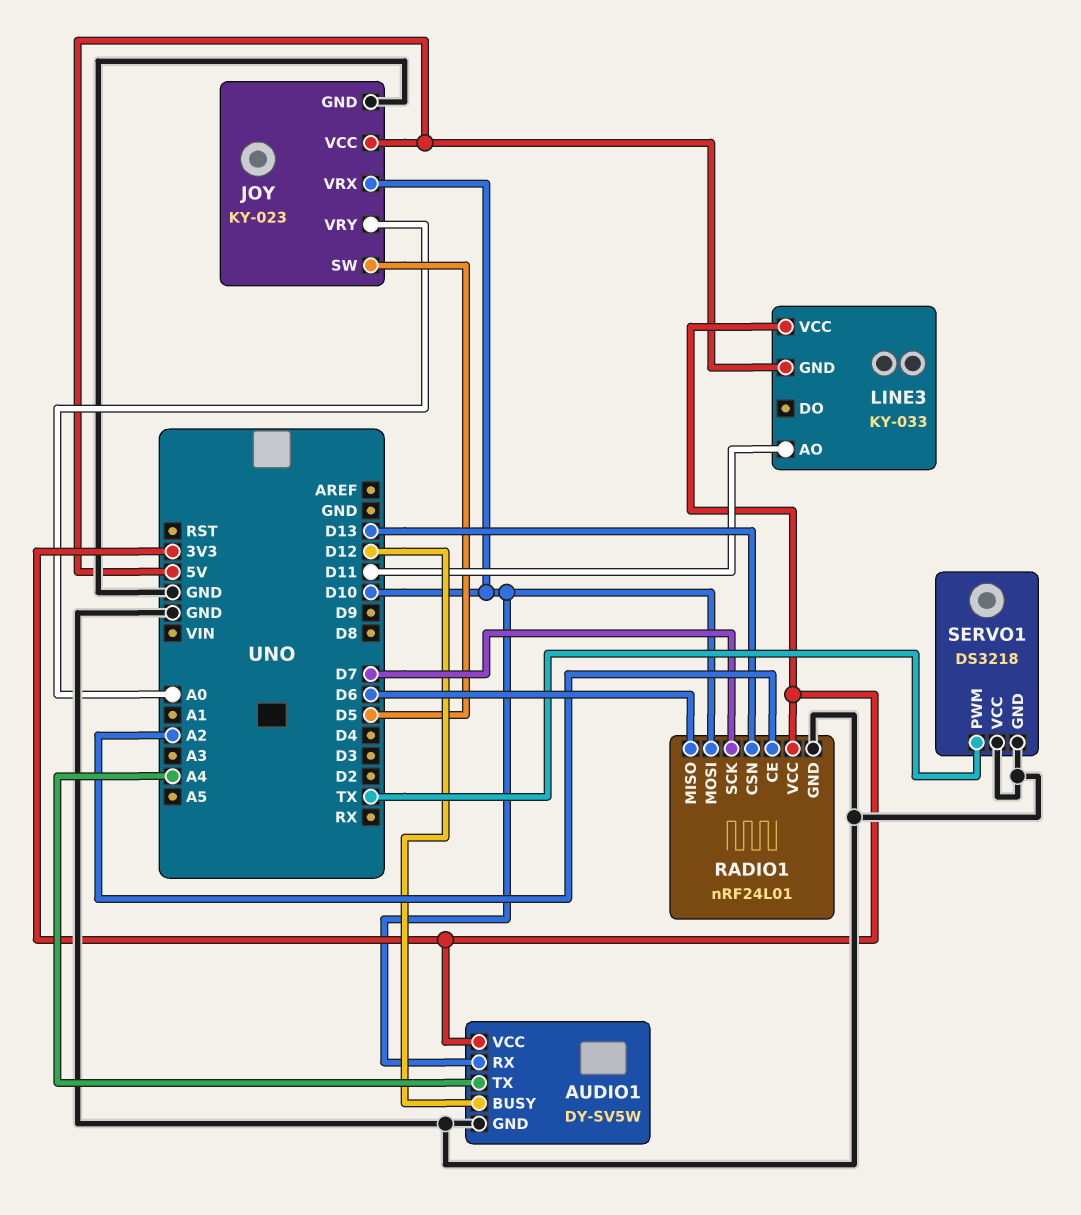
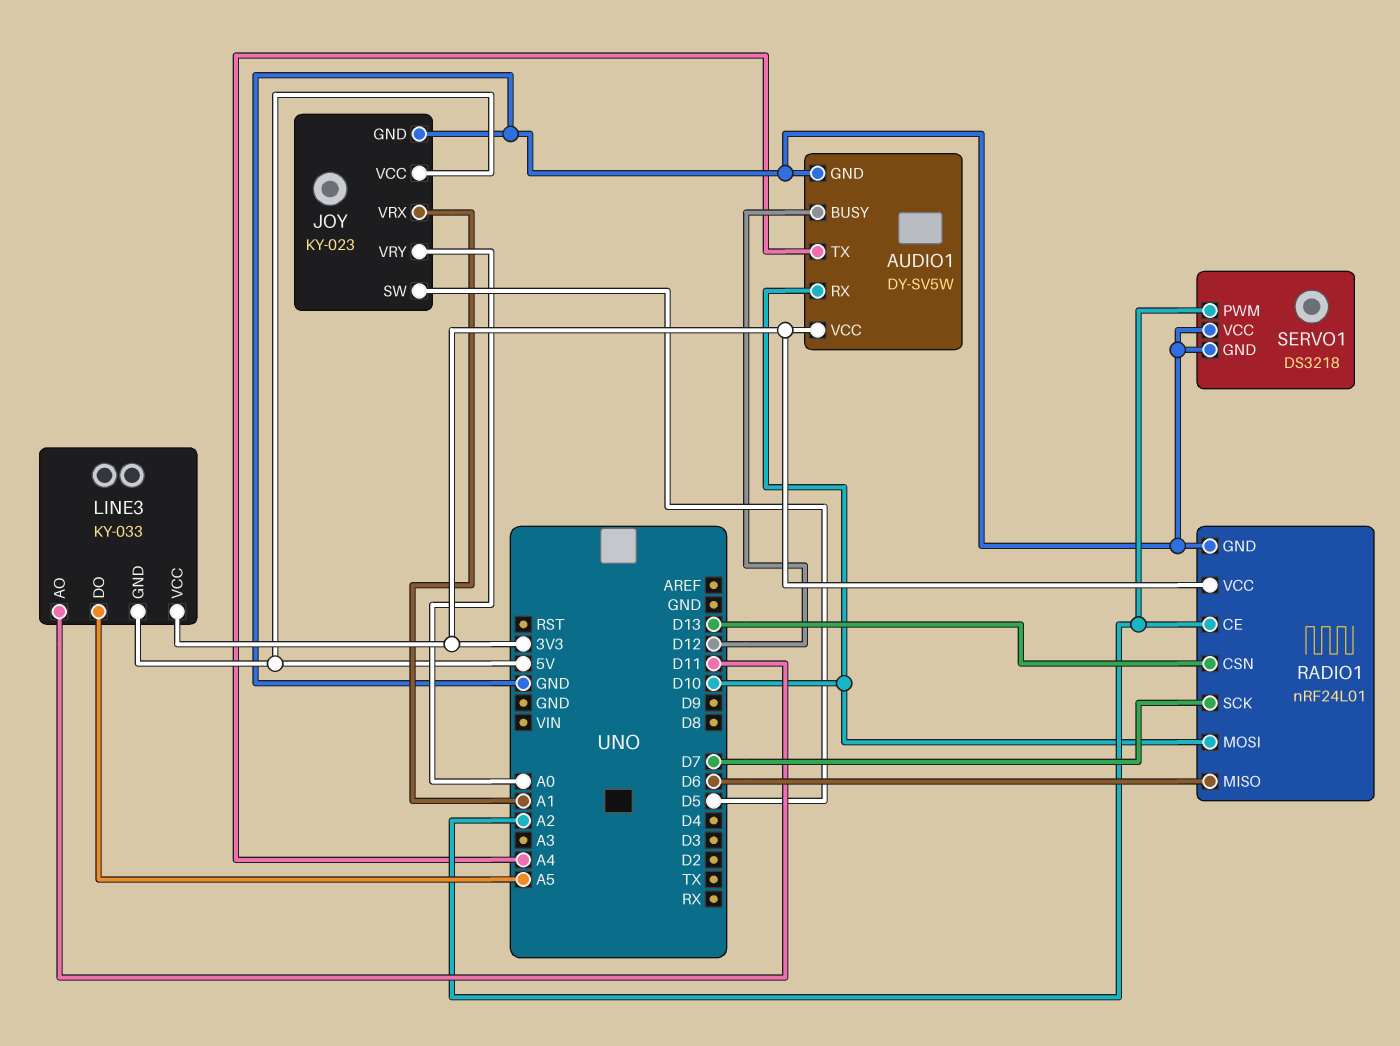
JOY pin VRX: D10 -> A1
LINE3 pin DO: none -> A5
SERVO1 pin PWM: TX -> A2

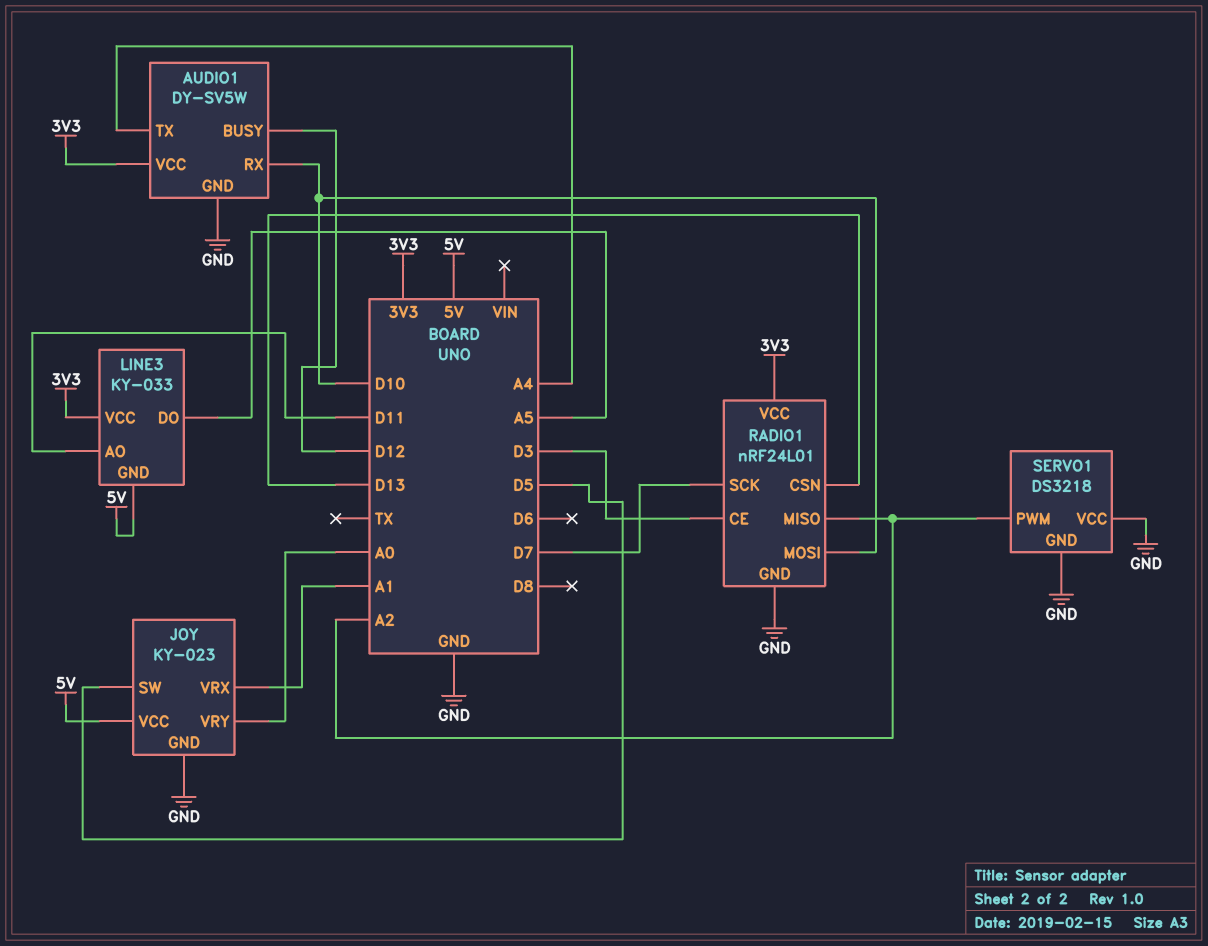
RADIO1 pin CE: A2 -> D3
RADIO1 pin MISO: D6 -> A2

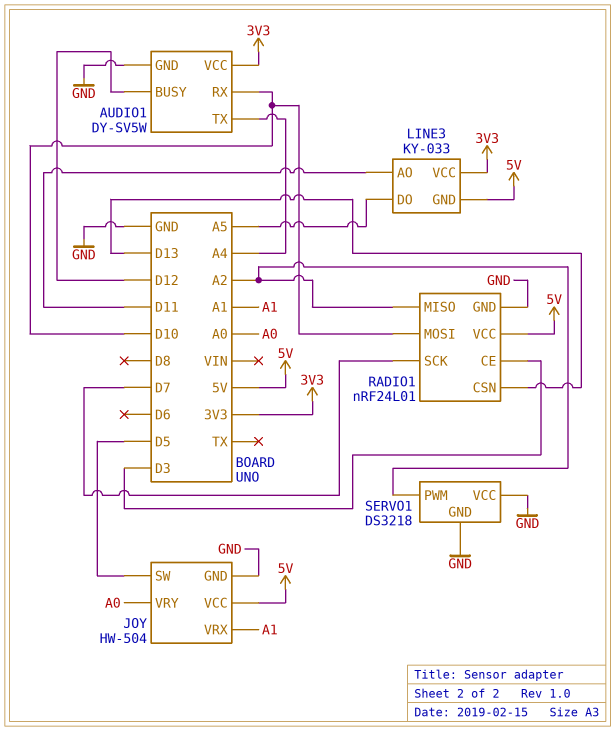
JOY: KY-023 -> HW-504
RADIO1 pin VCC: 3V3 -> 5V

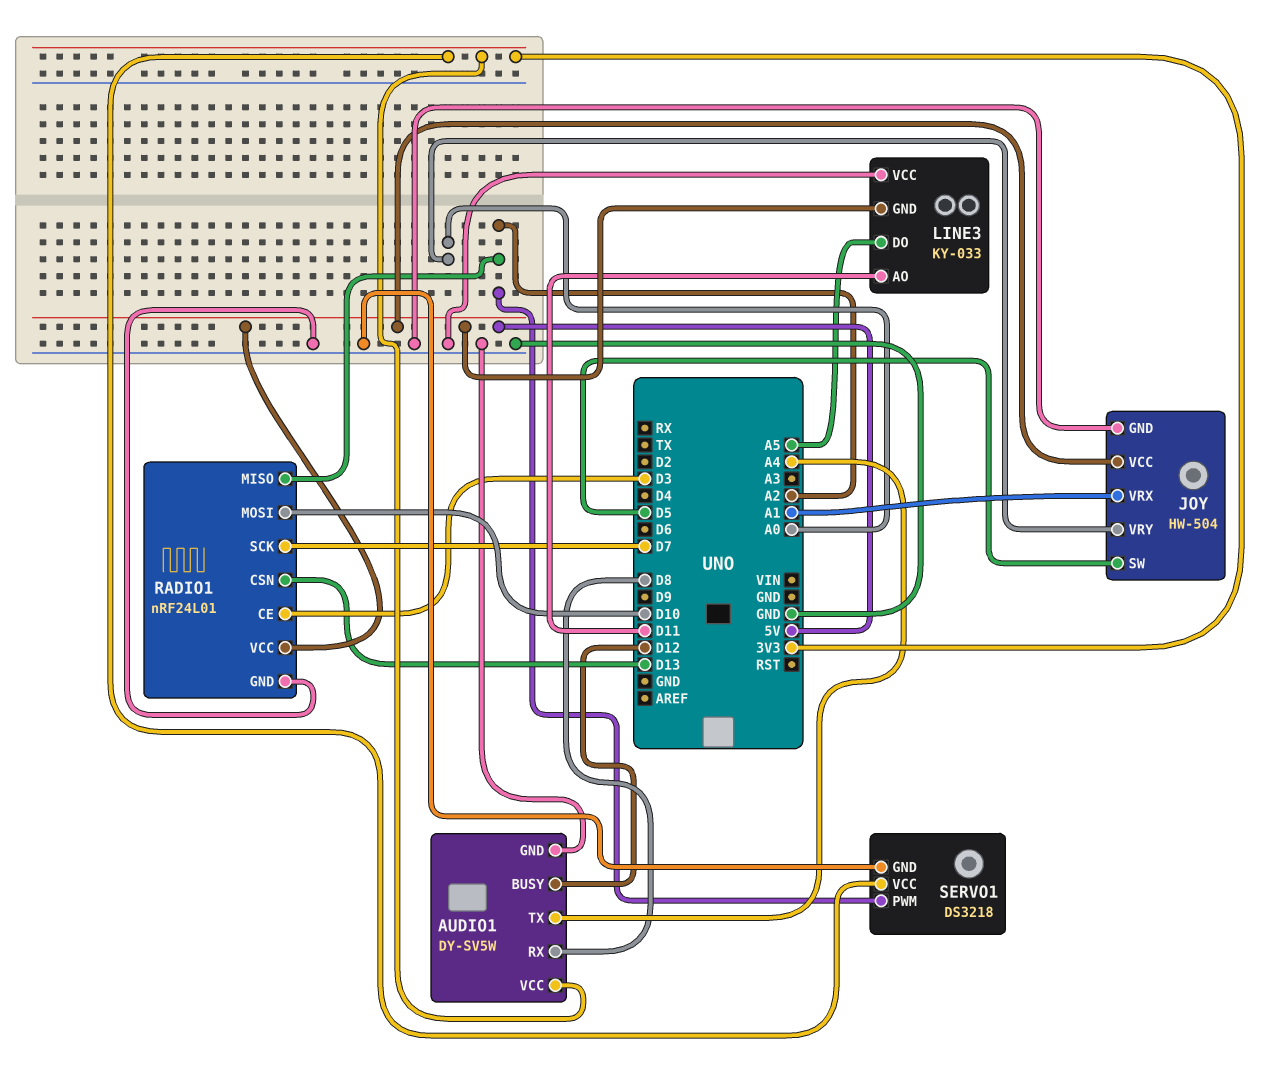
AUDIO1 pin RX: D10 -> D8
LINE3 pin VCC: 3V3 -> GND
SERVO1 pin VCC: GND -> 3V3

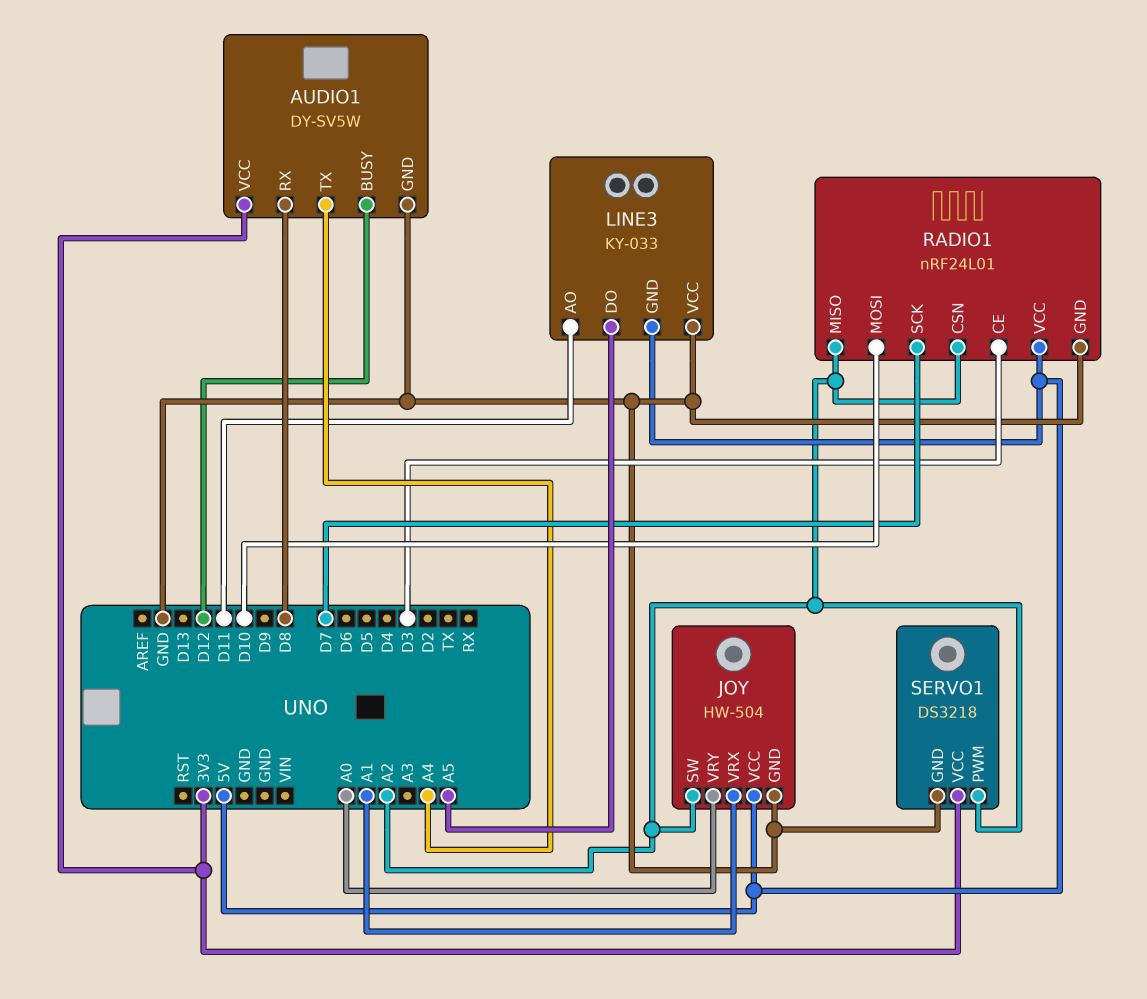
JOY pin SW: D5 -> A2
RADIO1 pin CSN: D13 -> A2

